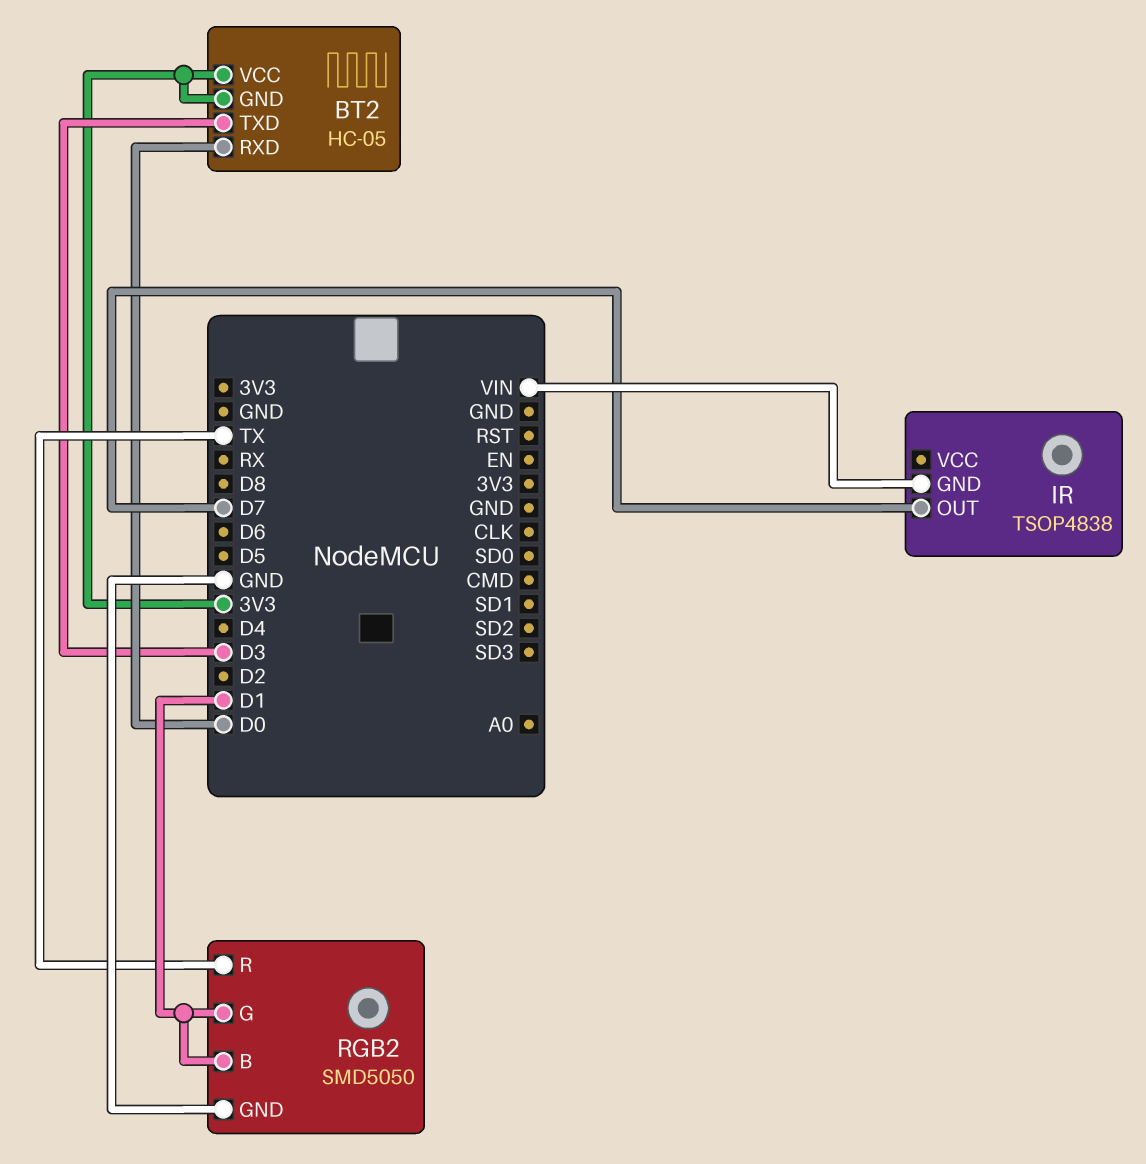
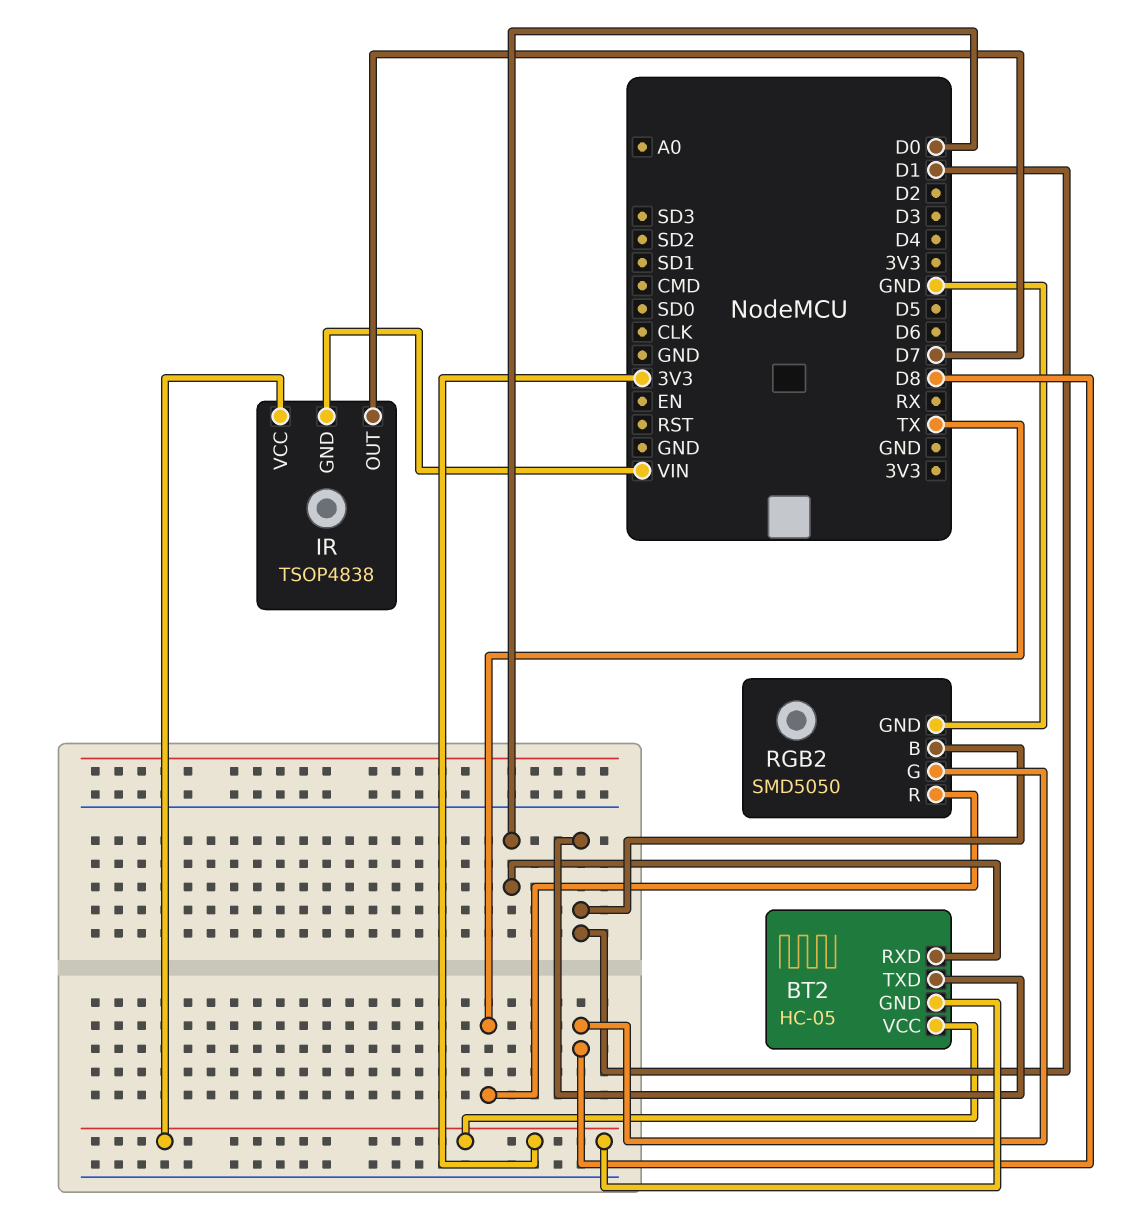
BT2 pin TXD: D3 -> D1
IR pin VCC: none -> 3V3
RGB2 pin G: D1 -> D8

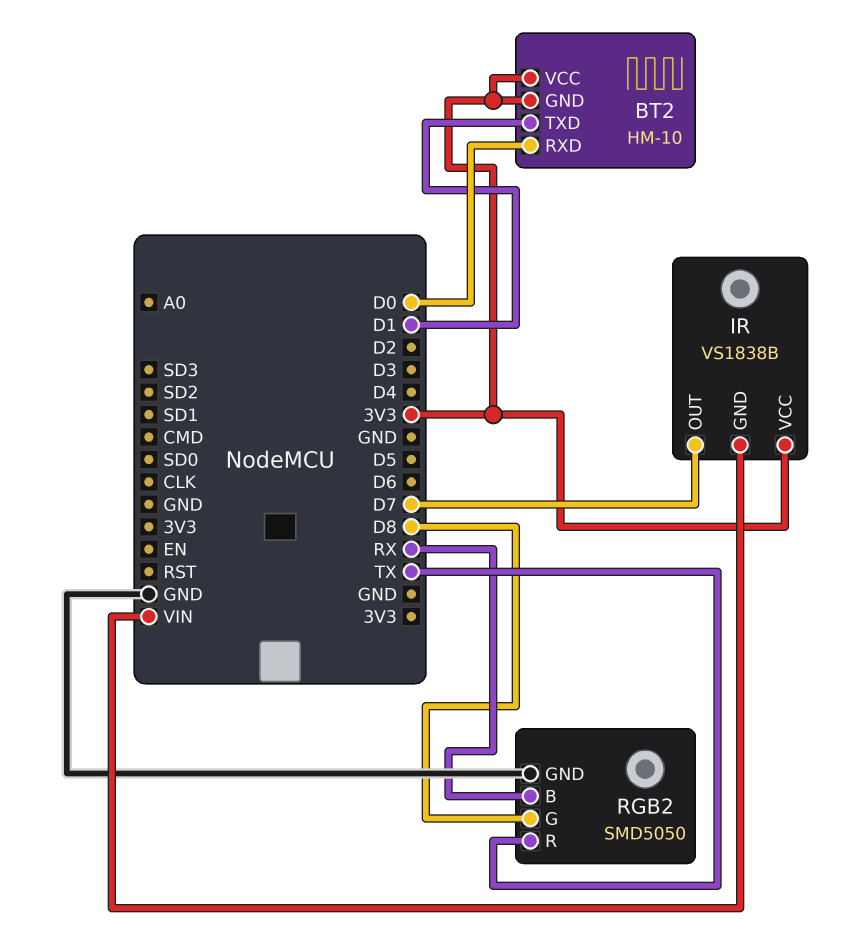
BT2: HC-05 -> HM-10
IR: TSOP4838 -> VS1838B
RGB2 pin B: D1 -> RX

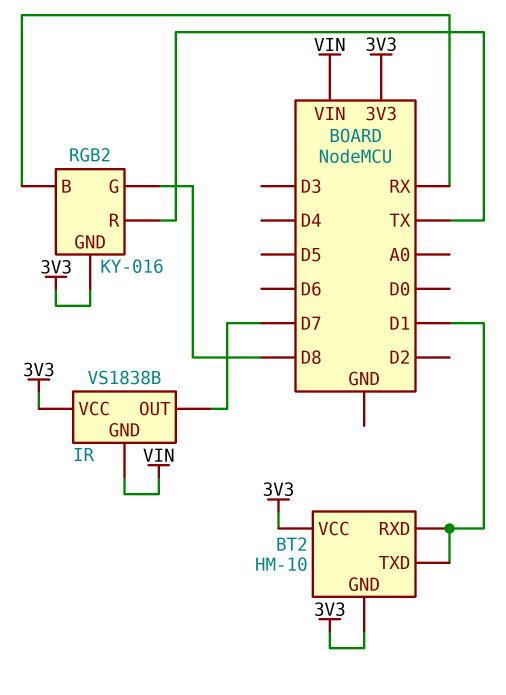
BT2 pin RXD: D0 -> D1
RGB2: SMD5050 -> KY-016
RGB2 pin GND: GND -> 3V3

